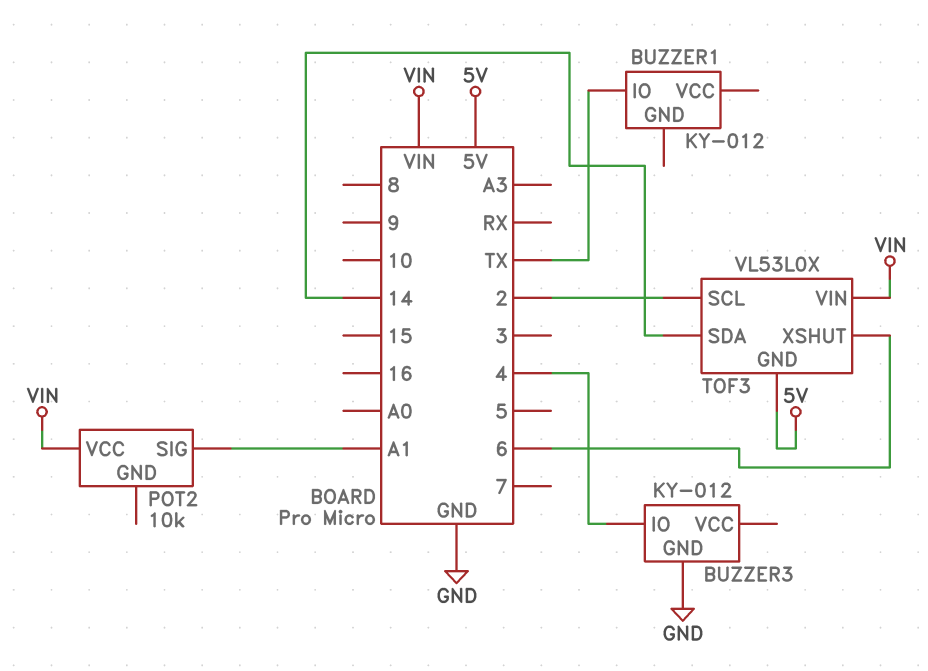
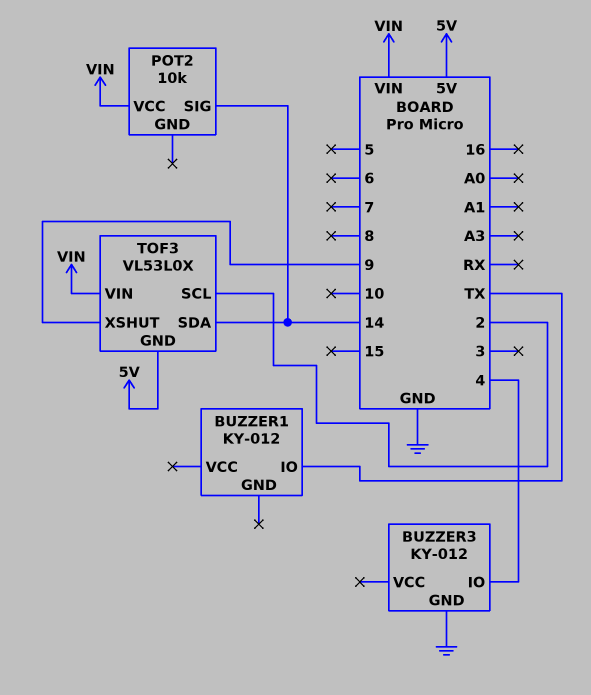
POT2 pin SIG: A1 -> 14
TOF3 pin XSHUT: 6 -> 9

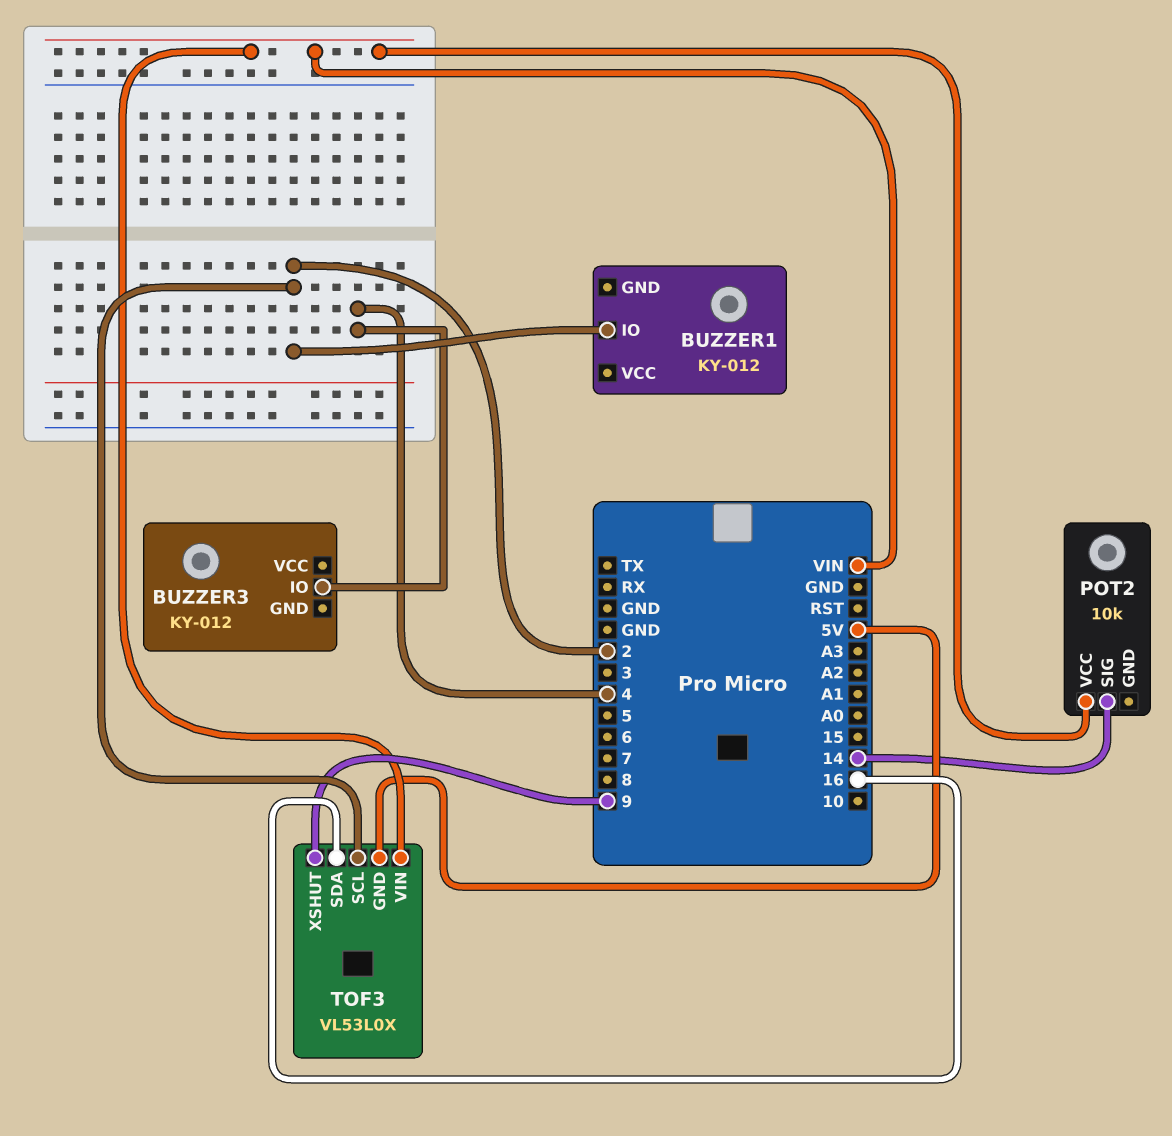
BUZZER1 pin IO: TX -> 2
BUZZER3 pin GND: GND -> none
TOF3 pin SDA: 14 -> 16

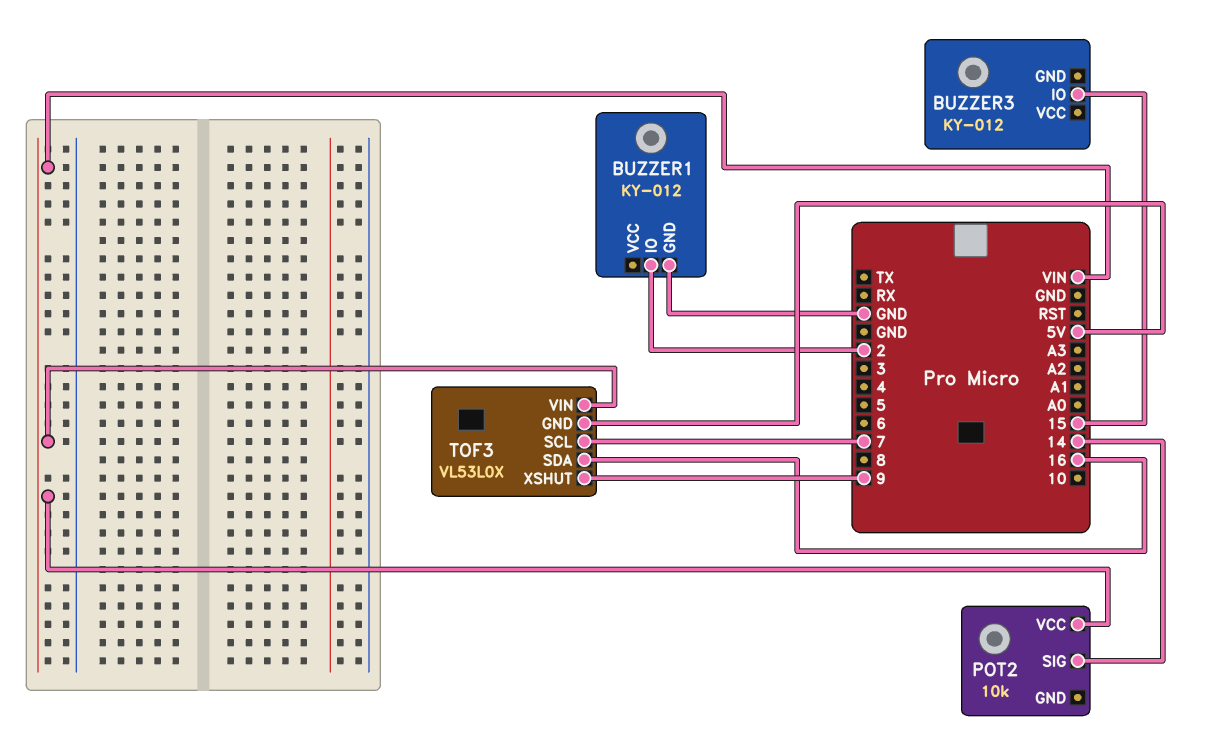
BUZZER1 pin GND: none -> GND
BUZZER3 pin IO: 4 -> 15
TOF3 pin SCL: 2 -> 7

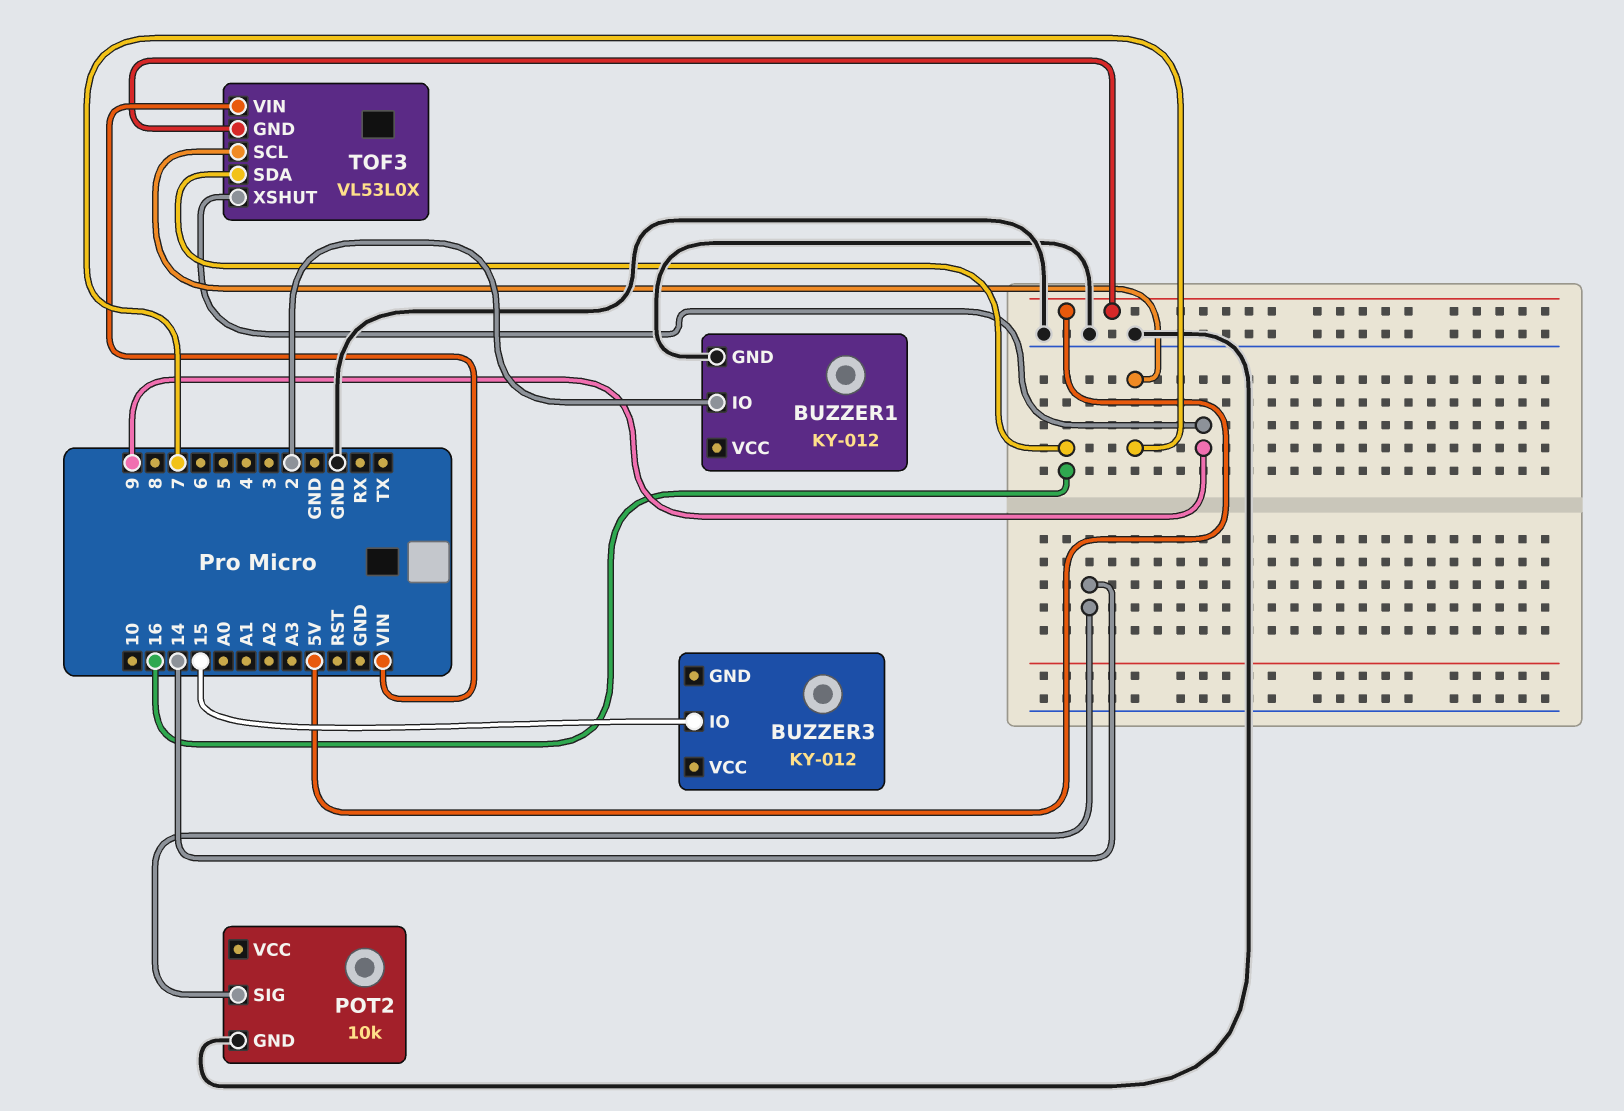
POT2 pin GND: none -> GND
POT2 pin VCC: VIN -> none

